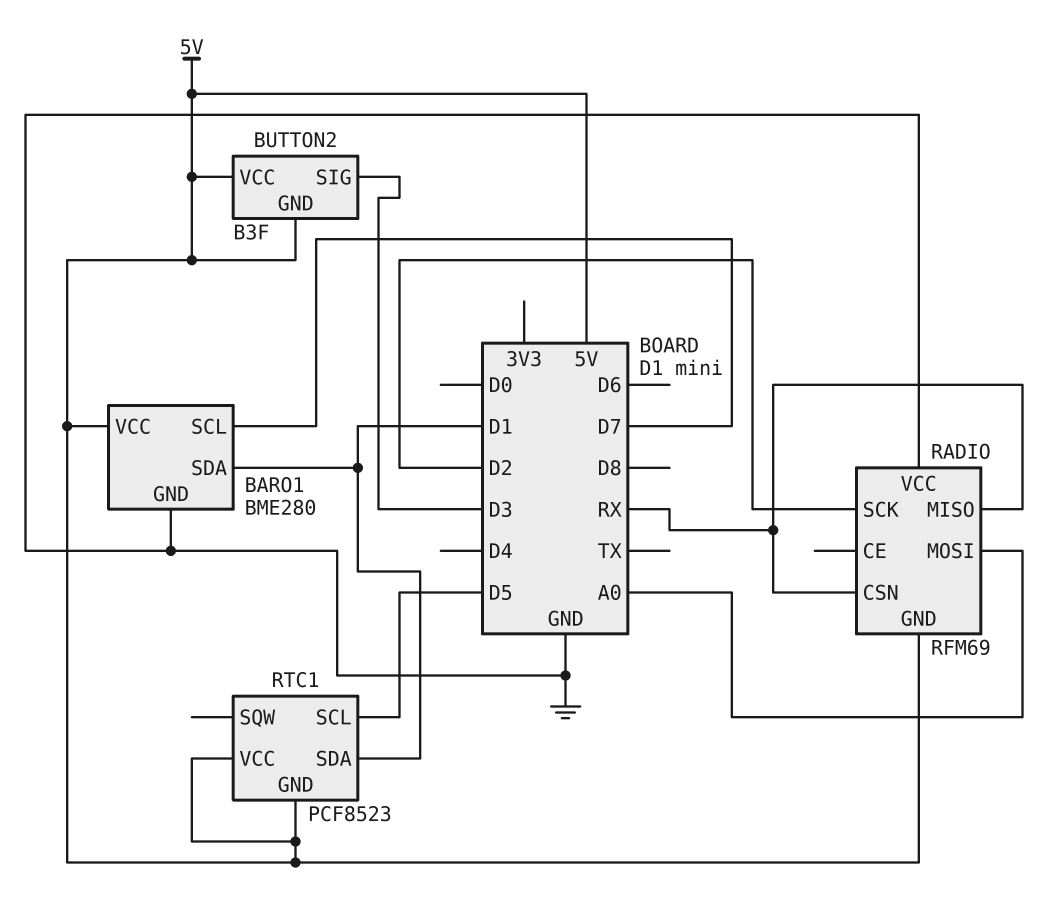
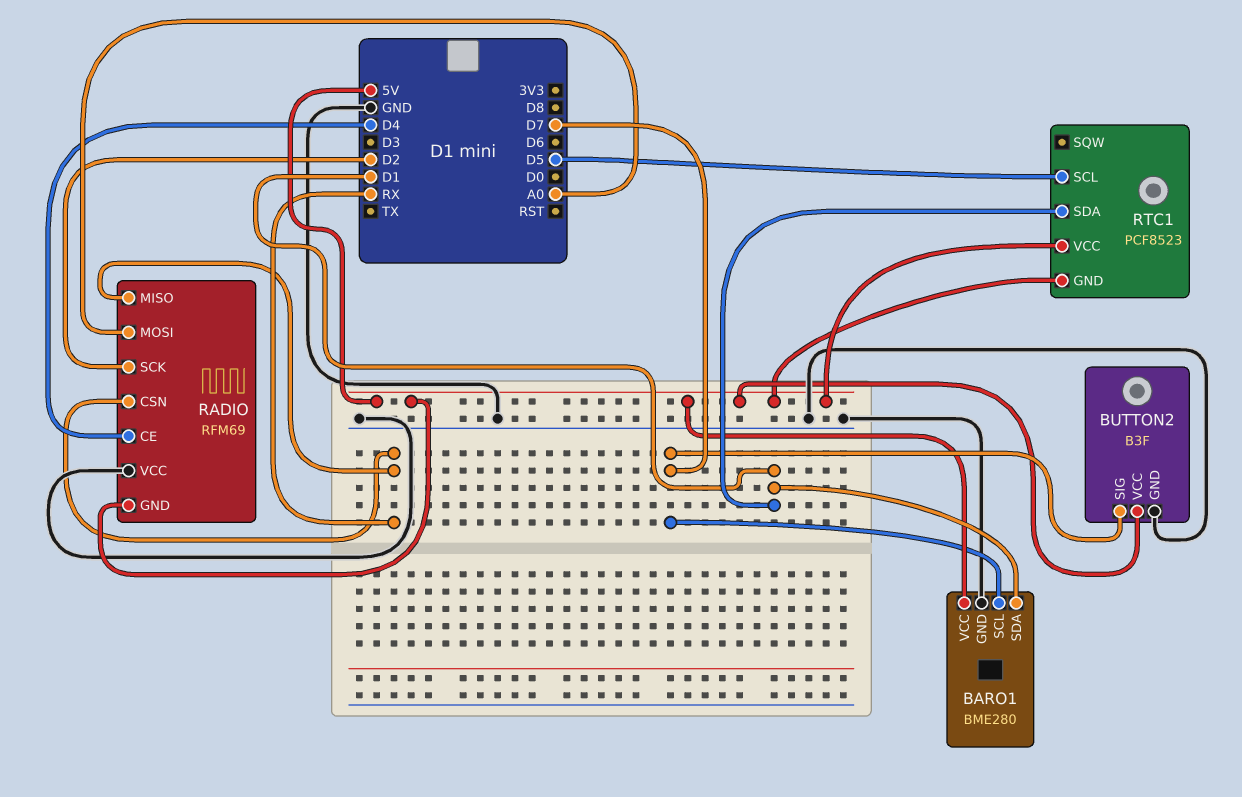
BUTTON2 pin GND: 5V -> GND
BUTTON2 pin SIG: D3 -> D7
RADIO pin CE: none -> D4

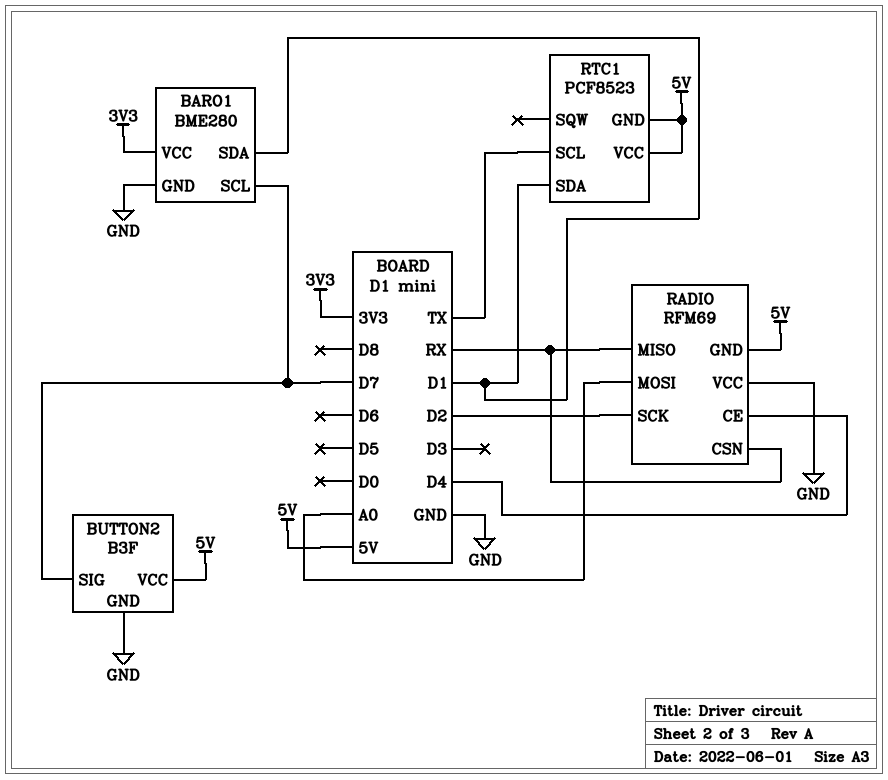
BARO1 pin VCC: 5V -> 3V3
RTC1 pin SCL: D5 -> TX

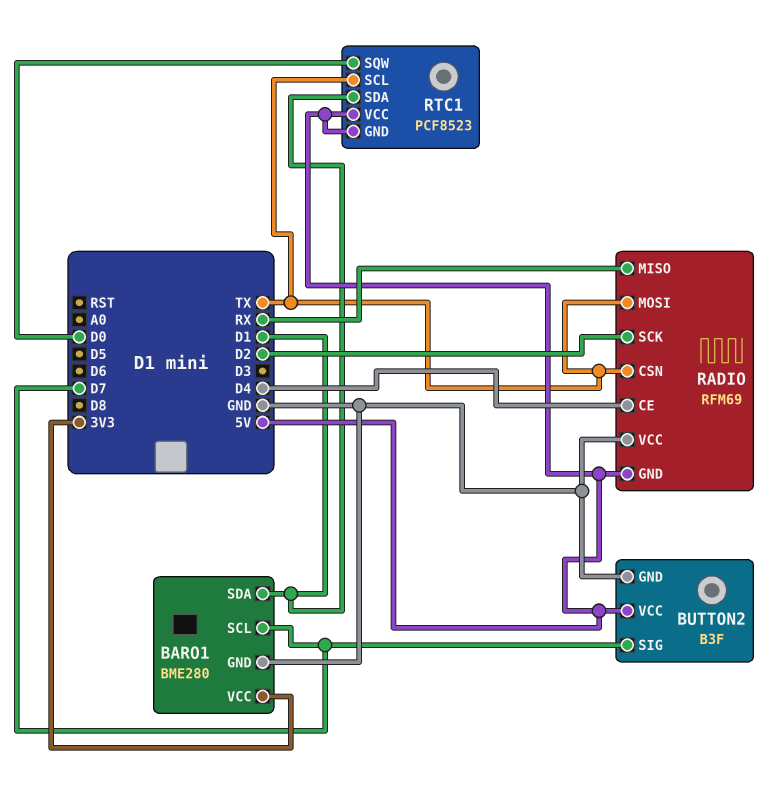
RADIO pin CSN: RX -> TX
RADIO pin MOSI: A0 -> TX
RTC1 pin SQW: none -> D0

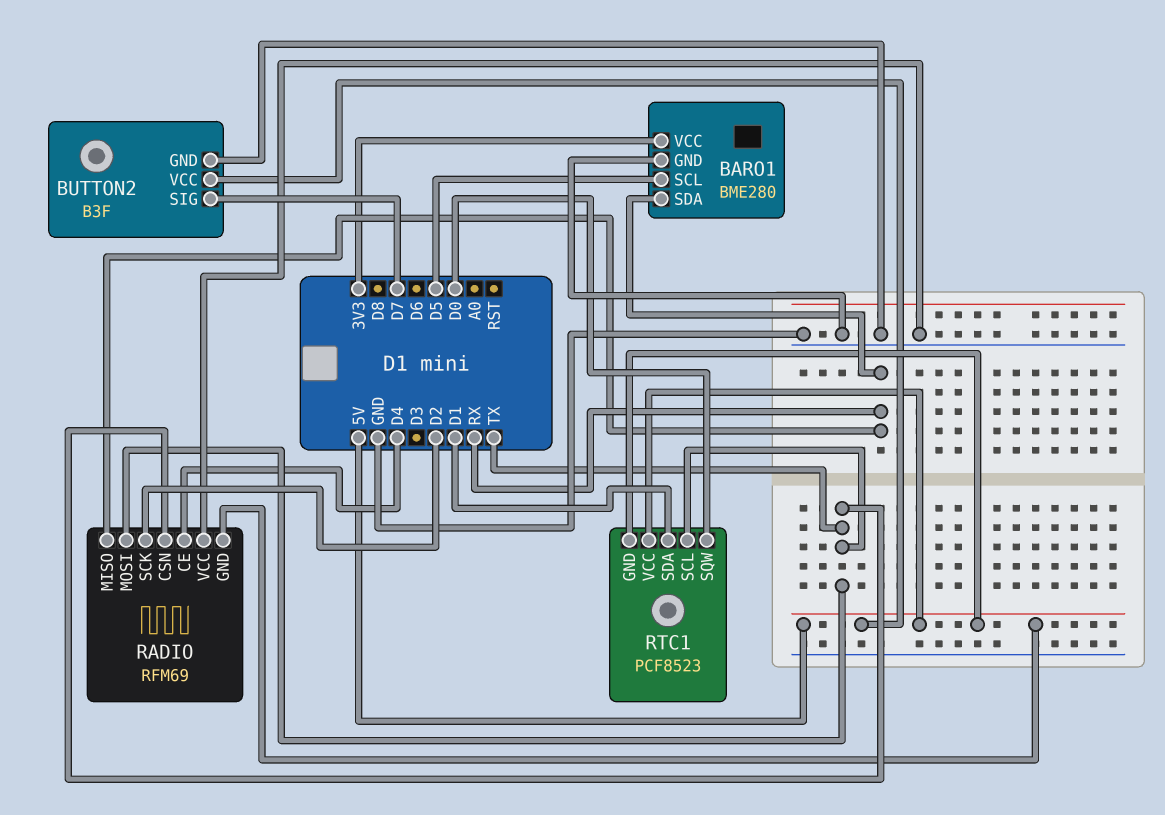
BARO1 pin SCL: D7 -> D5
BARO1 pin SDA: D1 -> RX

